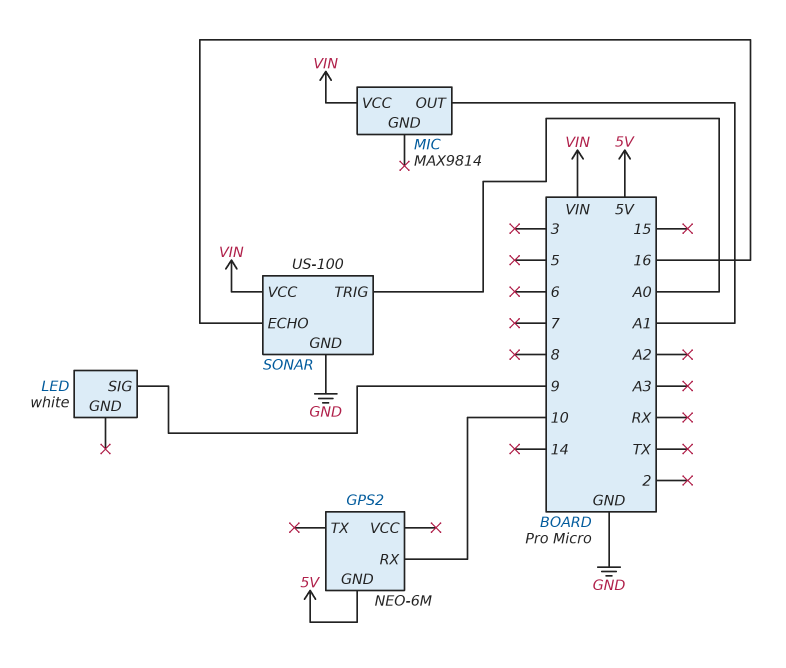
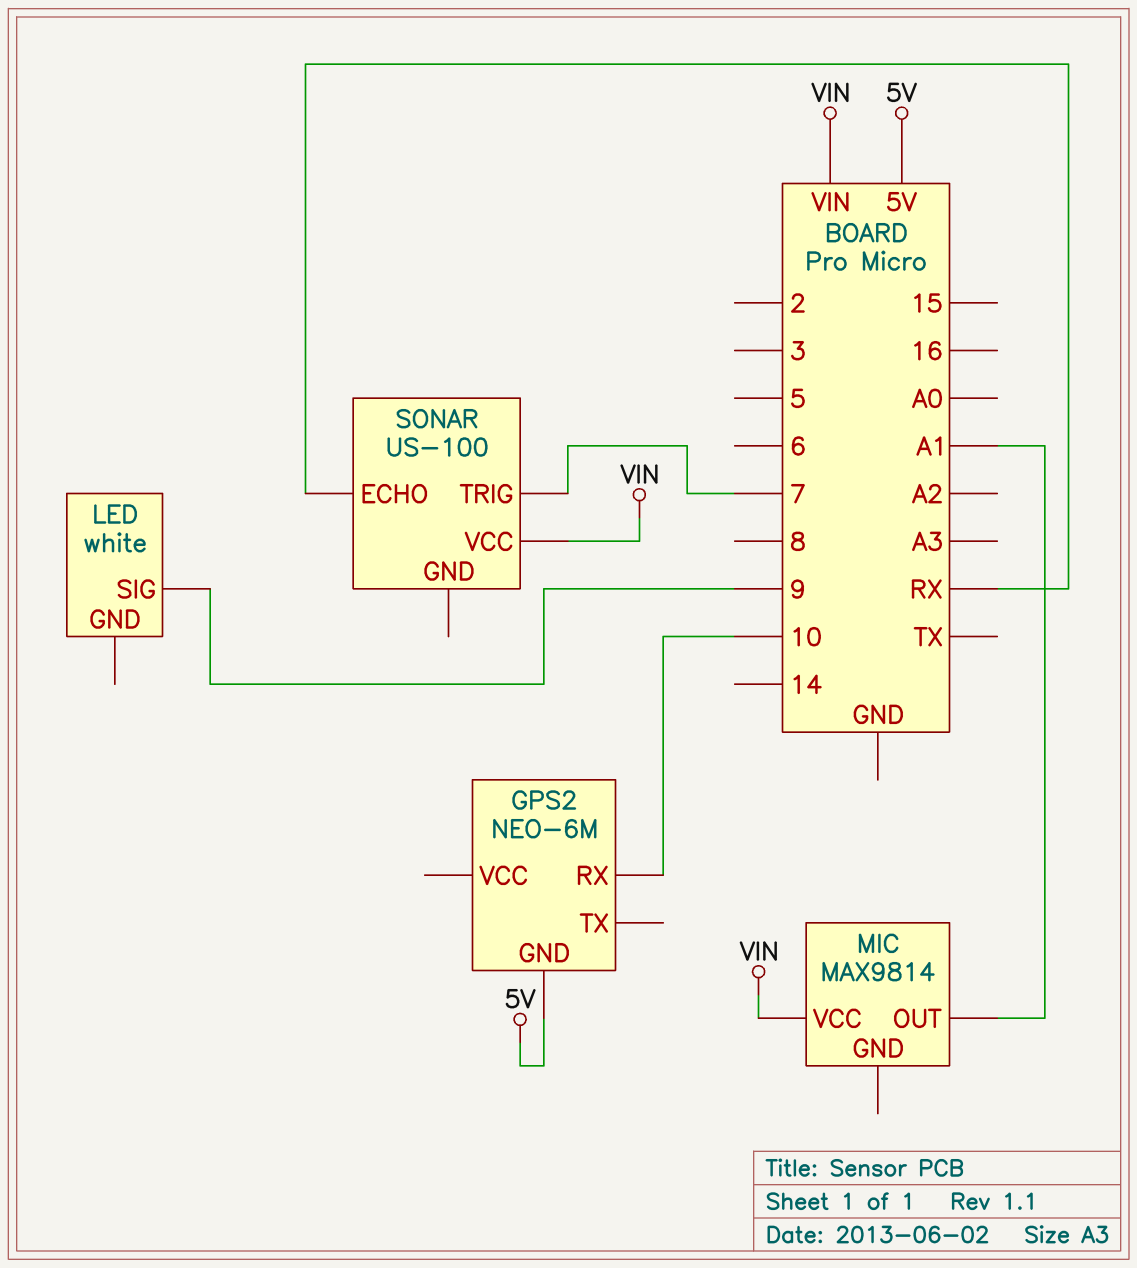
SONAR pin ECHO: 16 -> RX
SONAR pin GND: GND -> none
SONAR pin TRIG: A0 -> 7

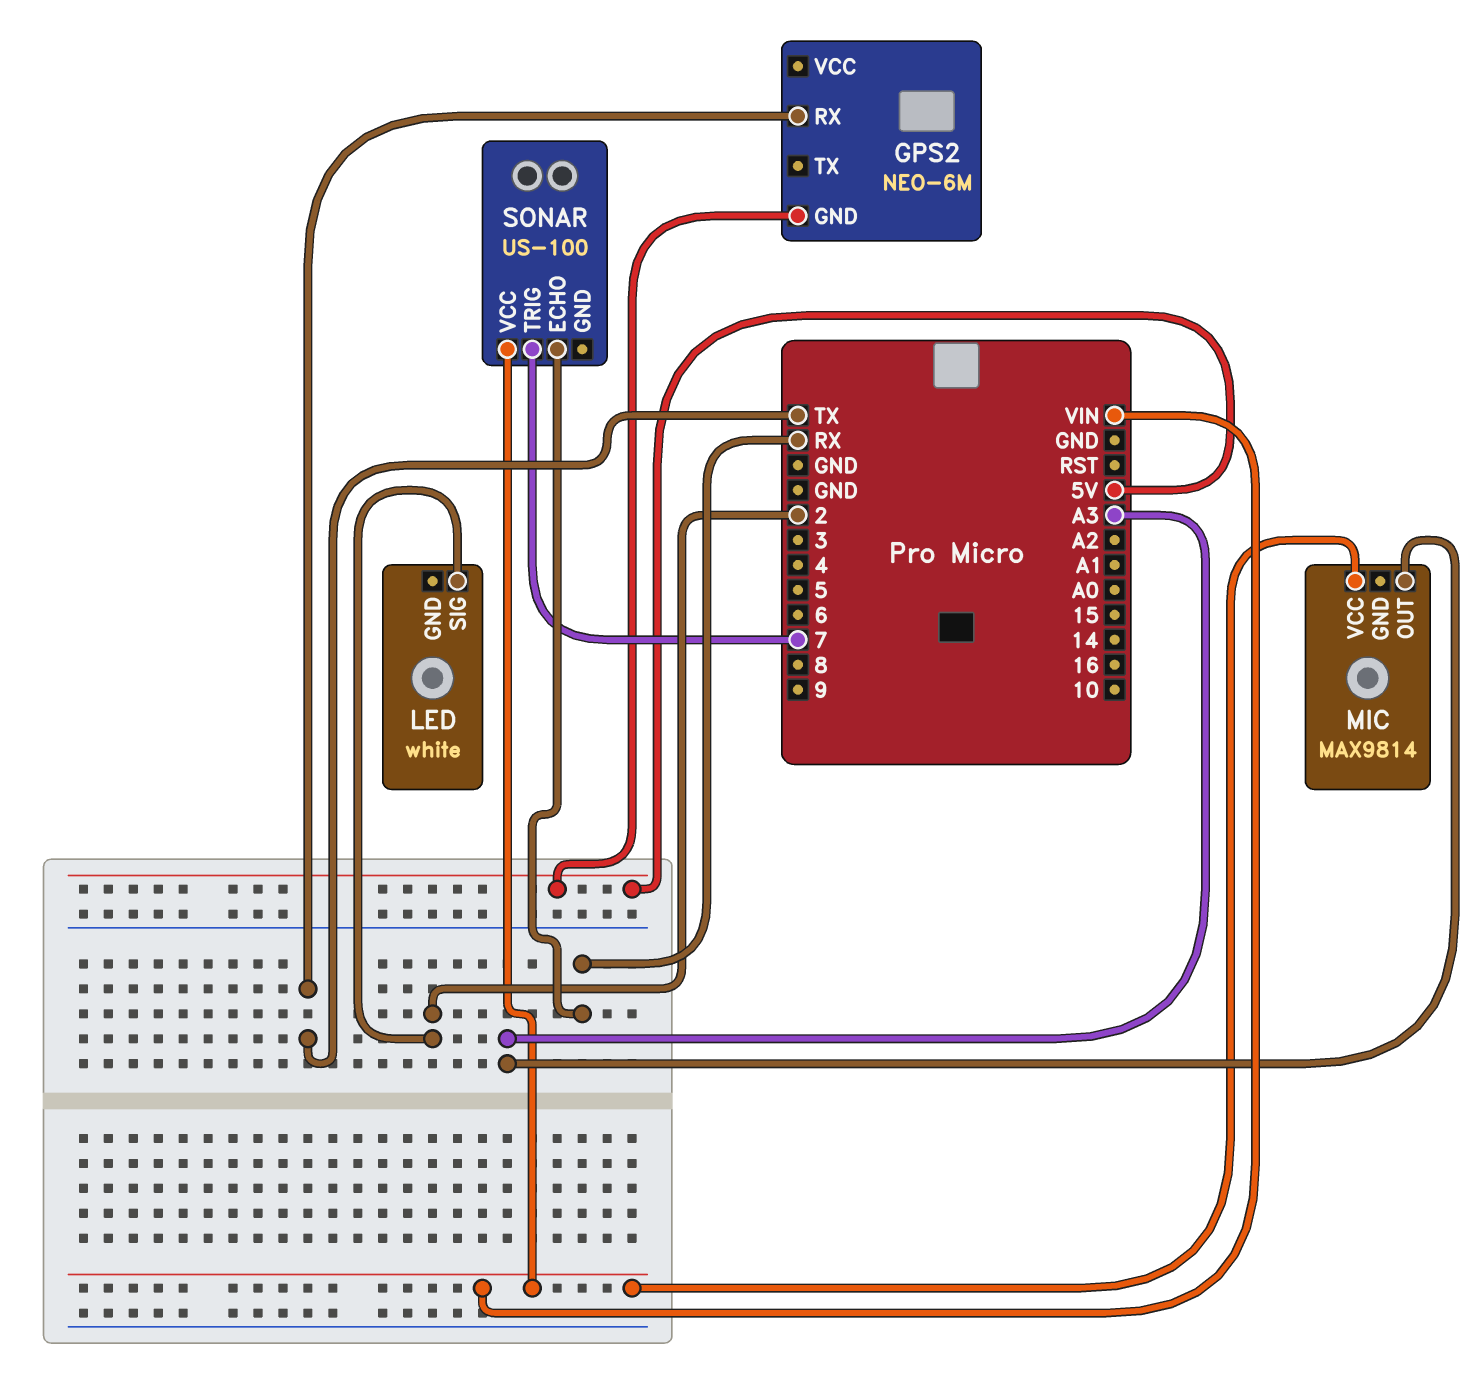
GPS2 pin RX: 10 -> TX
LED pin SIG: 9 -> 2
MIC pin OUT: A1 -> A3

